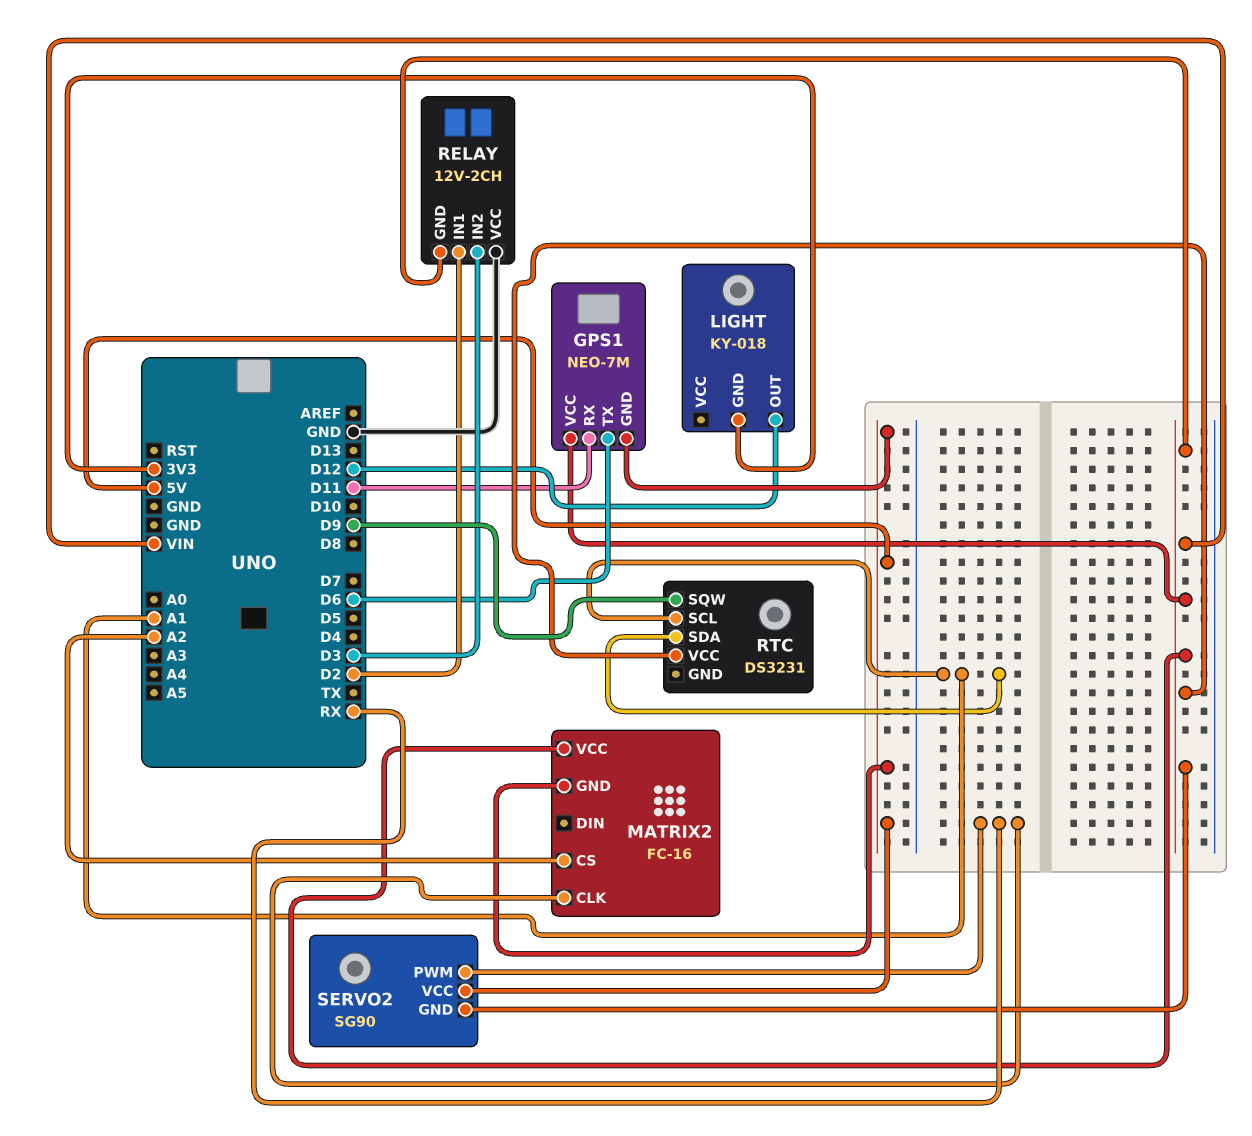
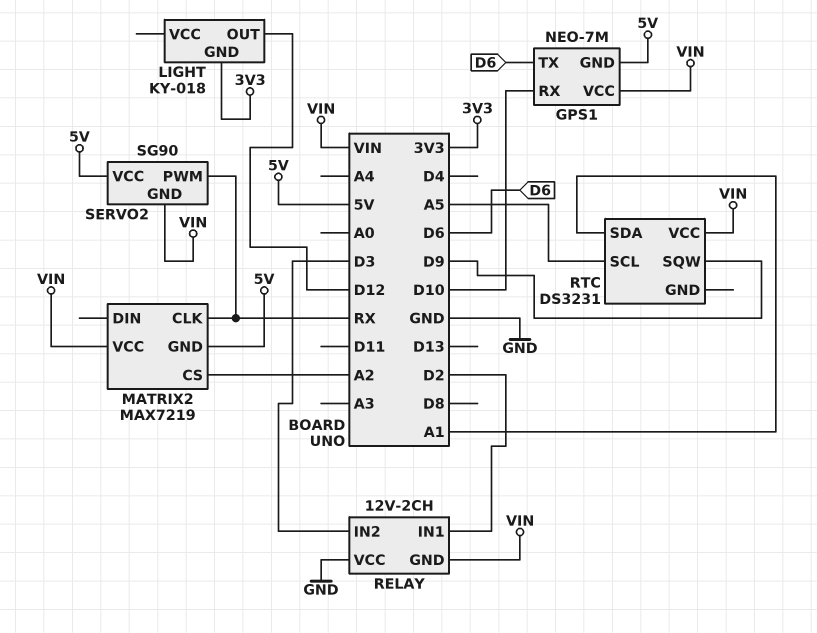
GPS1 pin RX: D11 -> D10
MATRIX2: FC-16 -> MAX7219
RTC pin SCL: A1 -> A5

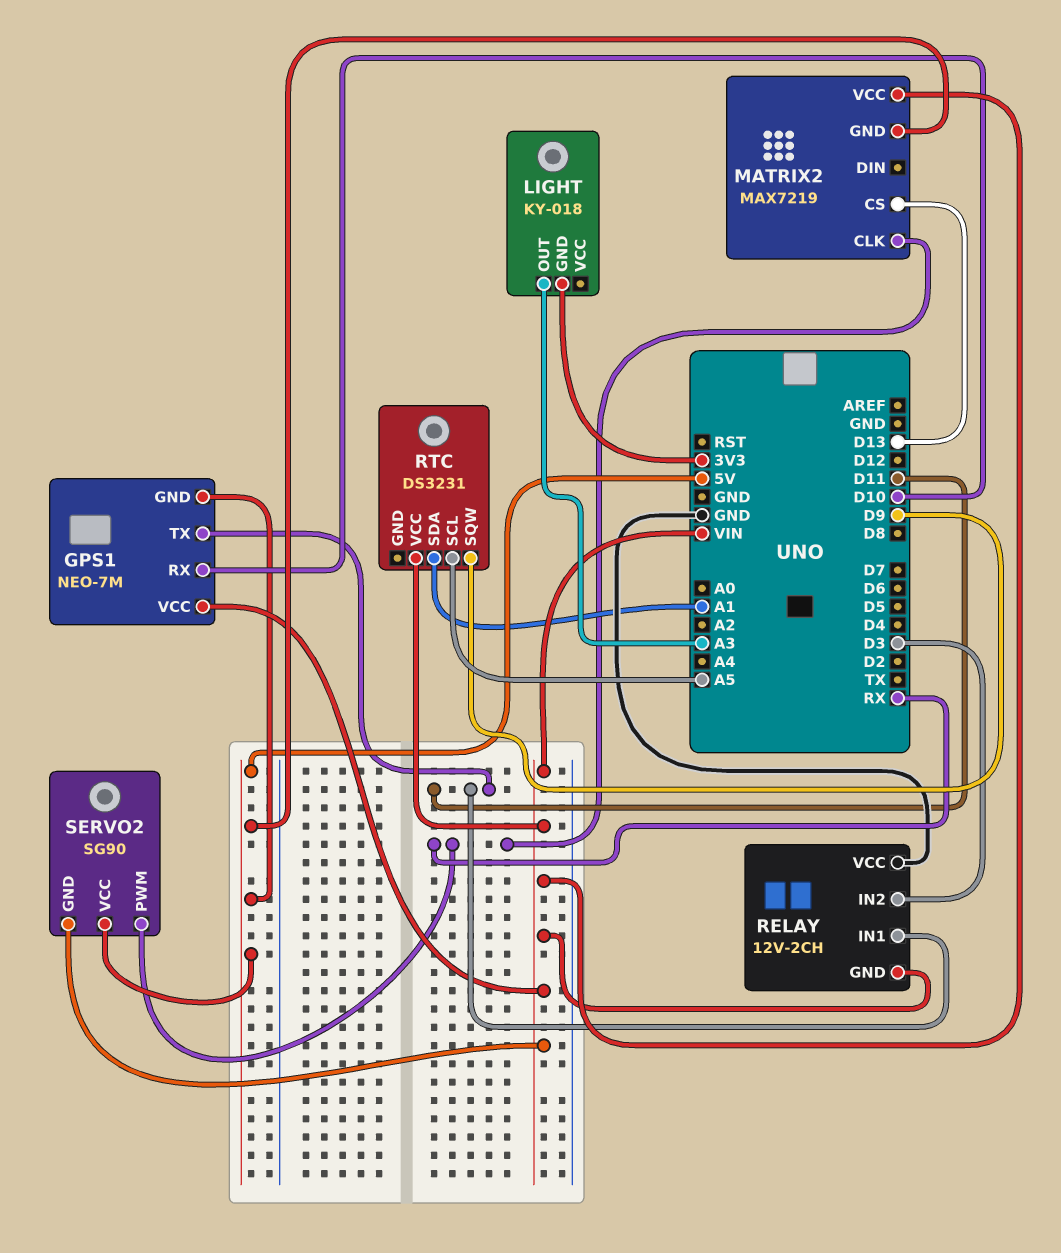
GPS1 pin TX: D6 -> D11
LIGHT pin OUT: D12 -> A3
MATRIX2 pin CS: A2 -> D13
RELAY pin IN1: D2 -> D11

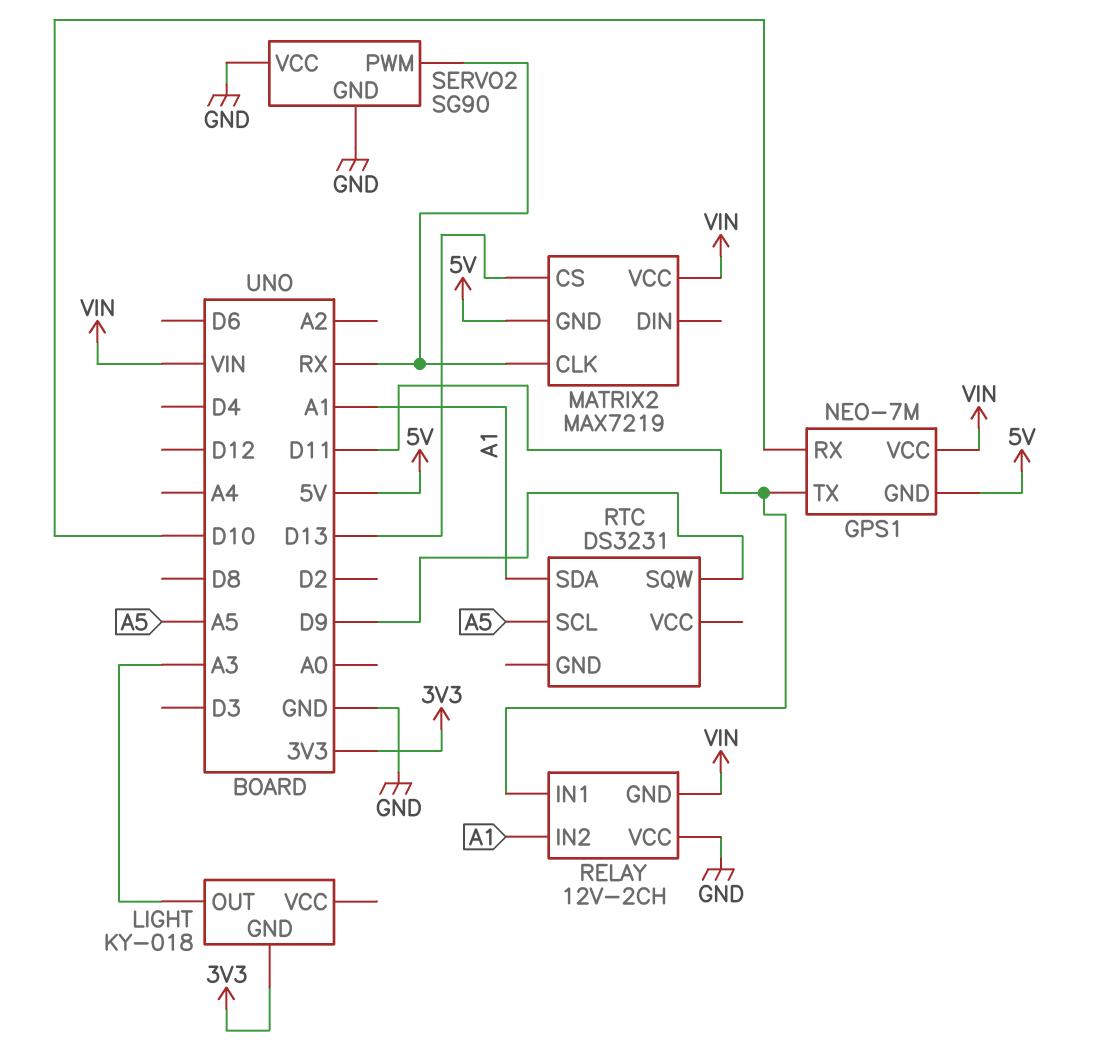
RELAY pin IN2: D3 -> A1
RTC pin VCC: VIN -> none
SERVO2 pin GND: VIN -> GND
SERVO2 pin VCC: 5V -> GND

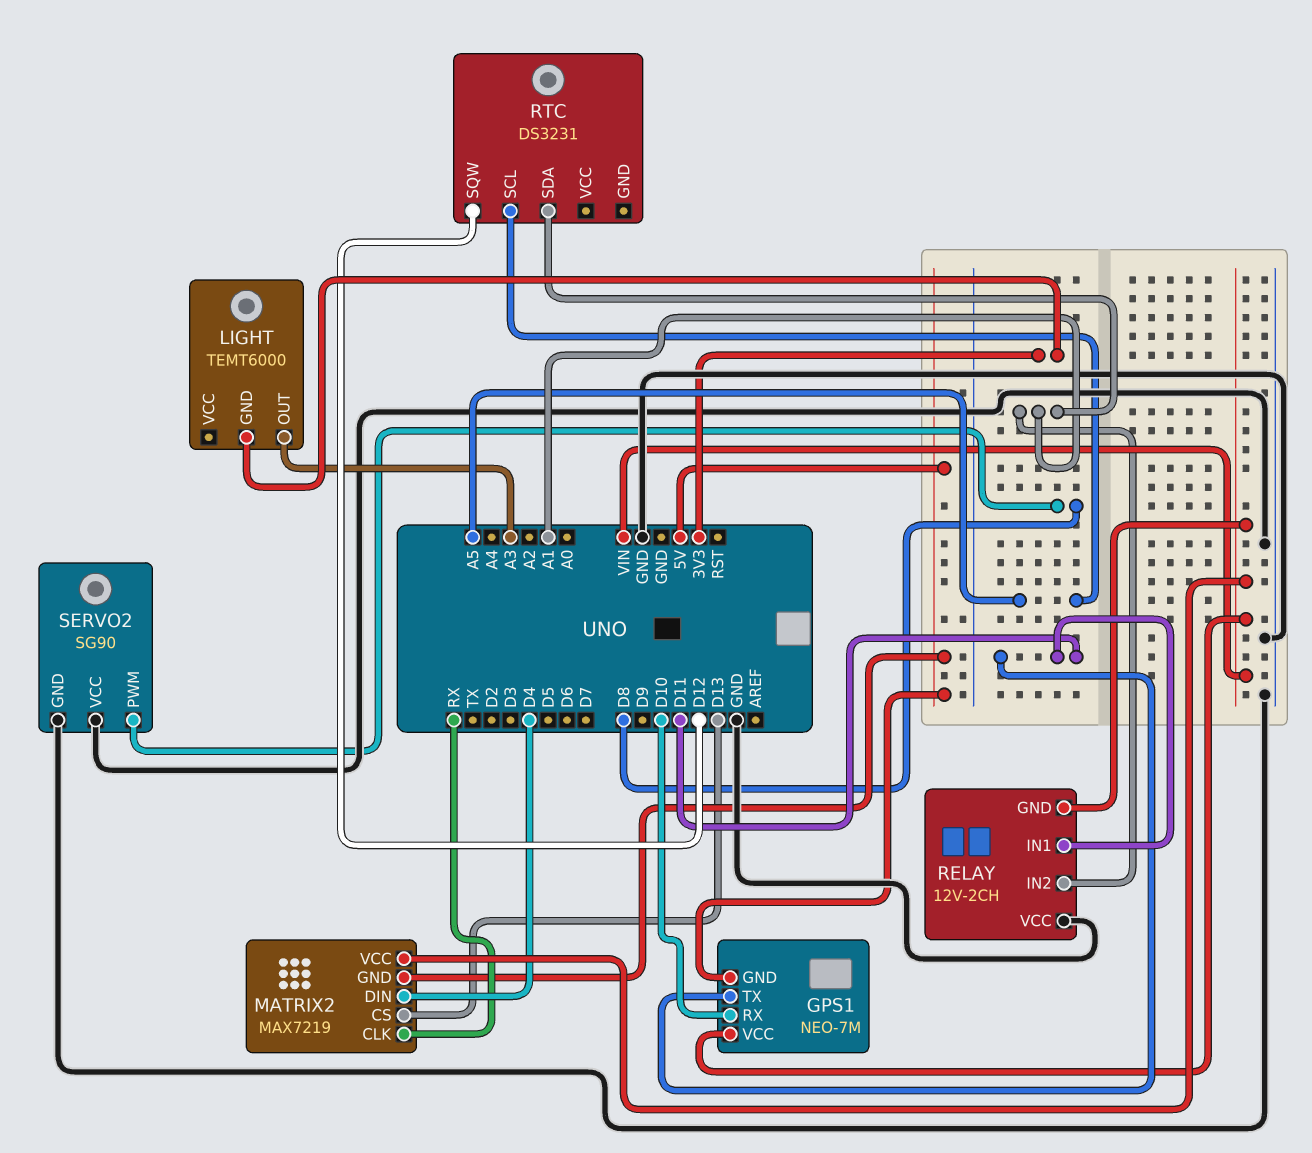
LIGHT: KY-018 -> TEMT6000
MATRIX2 pin DIN: none -> D4
RTC pin SQW: D9 -> D12
SERVO2 pin PWM: RX -> D8

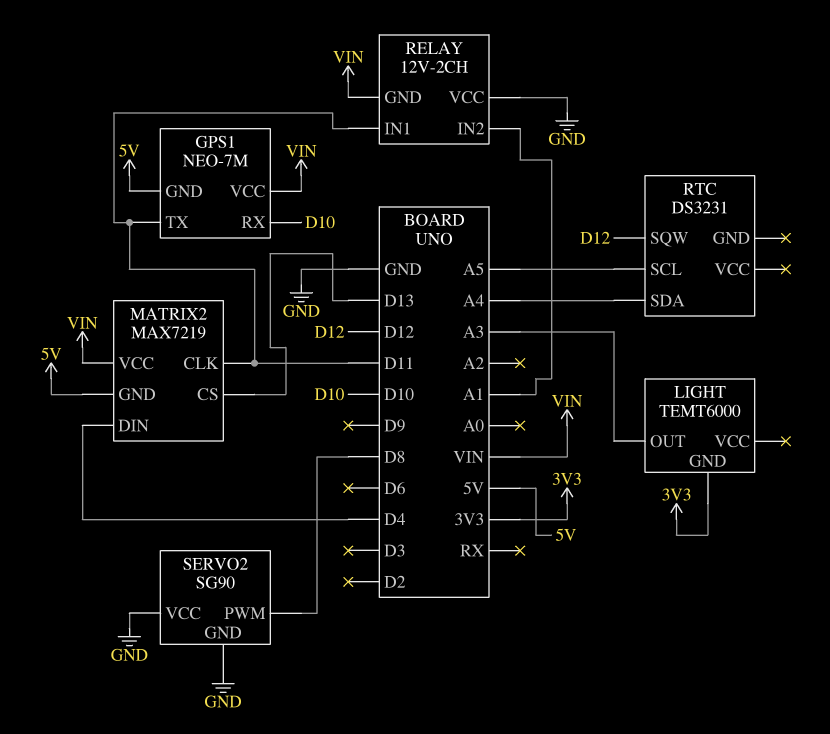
MATRIX2 pin CLK: RX -> D11
RTC pin SDA: A1 -> A4

